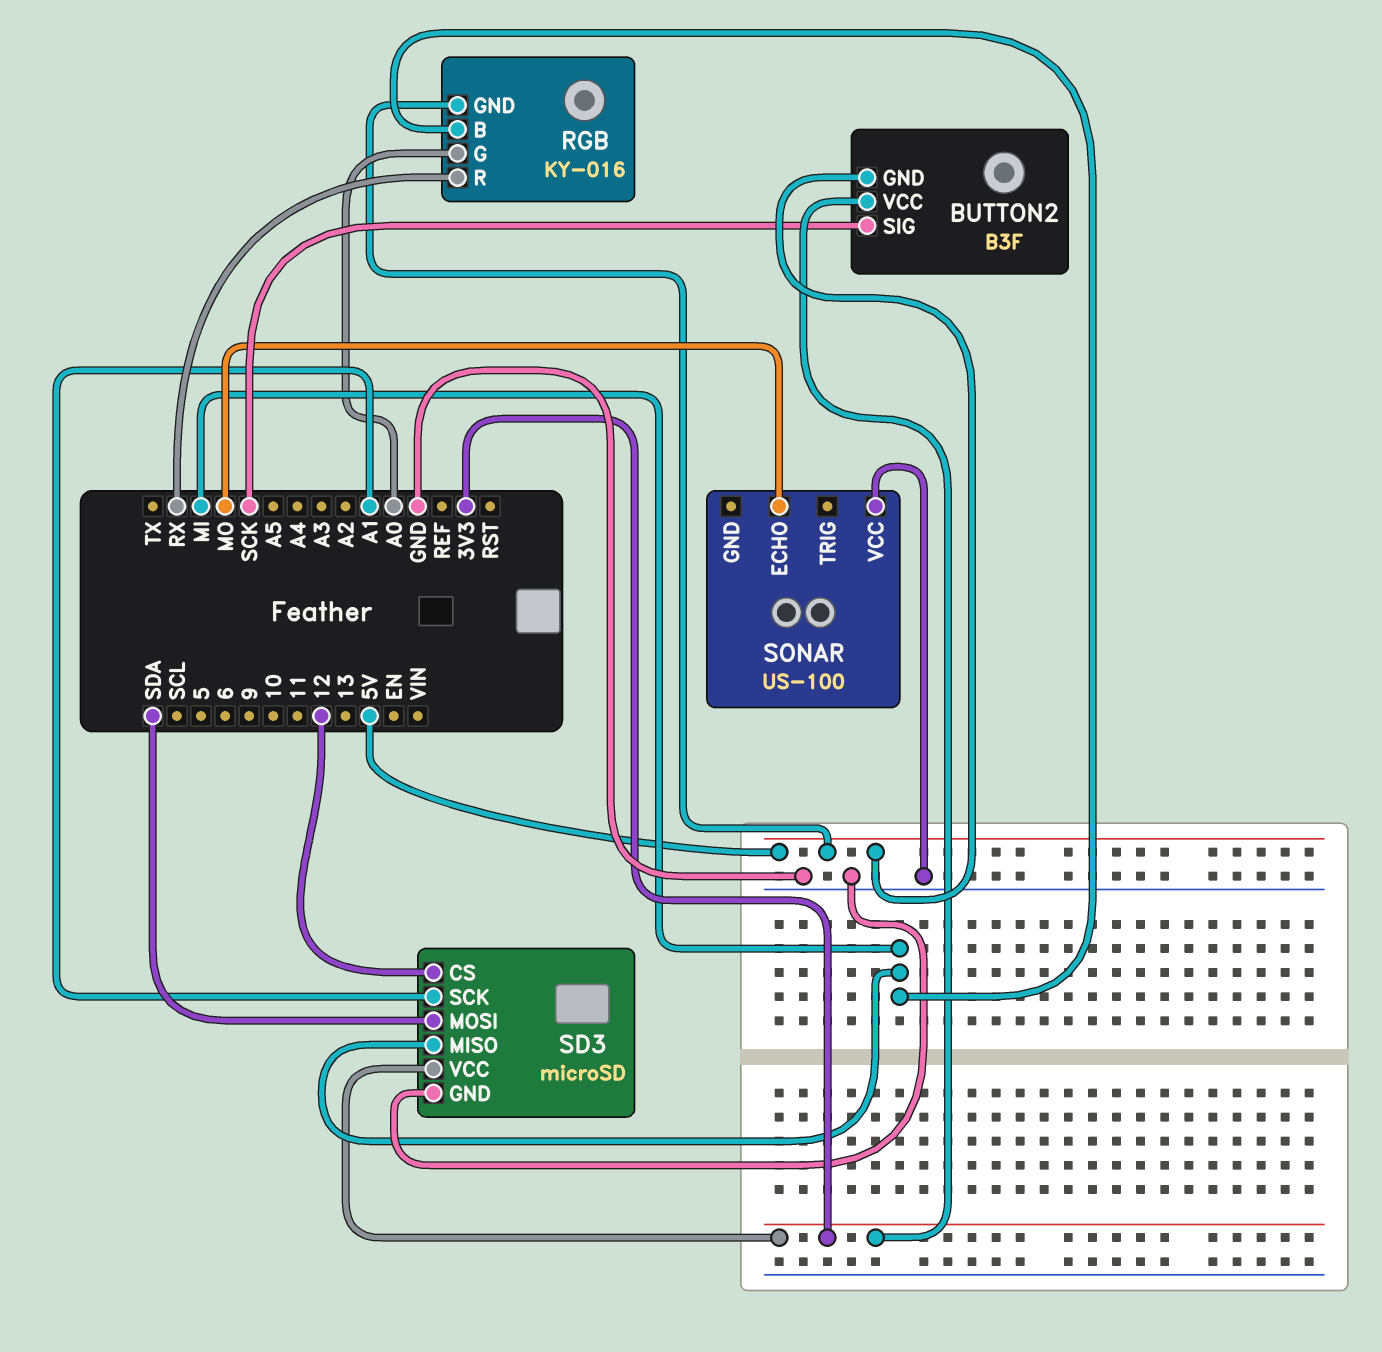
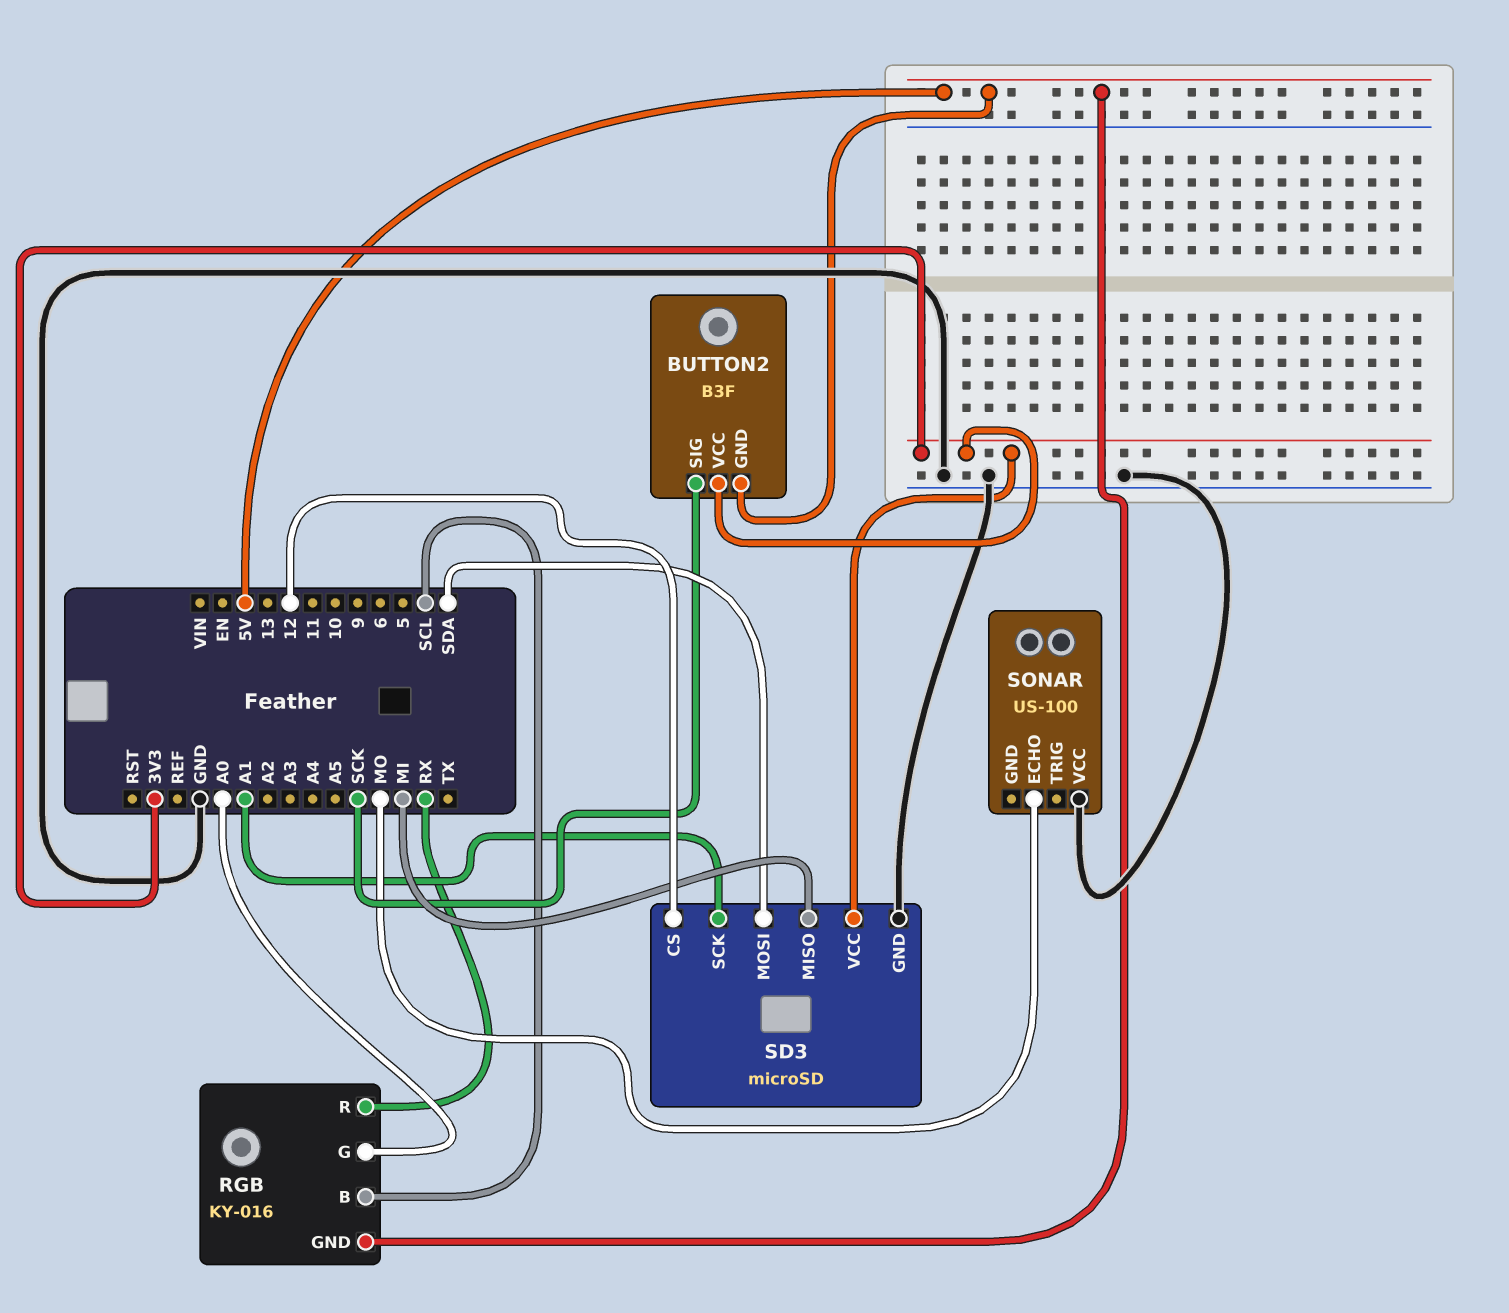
RGB pin B: MI -> SCL

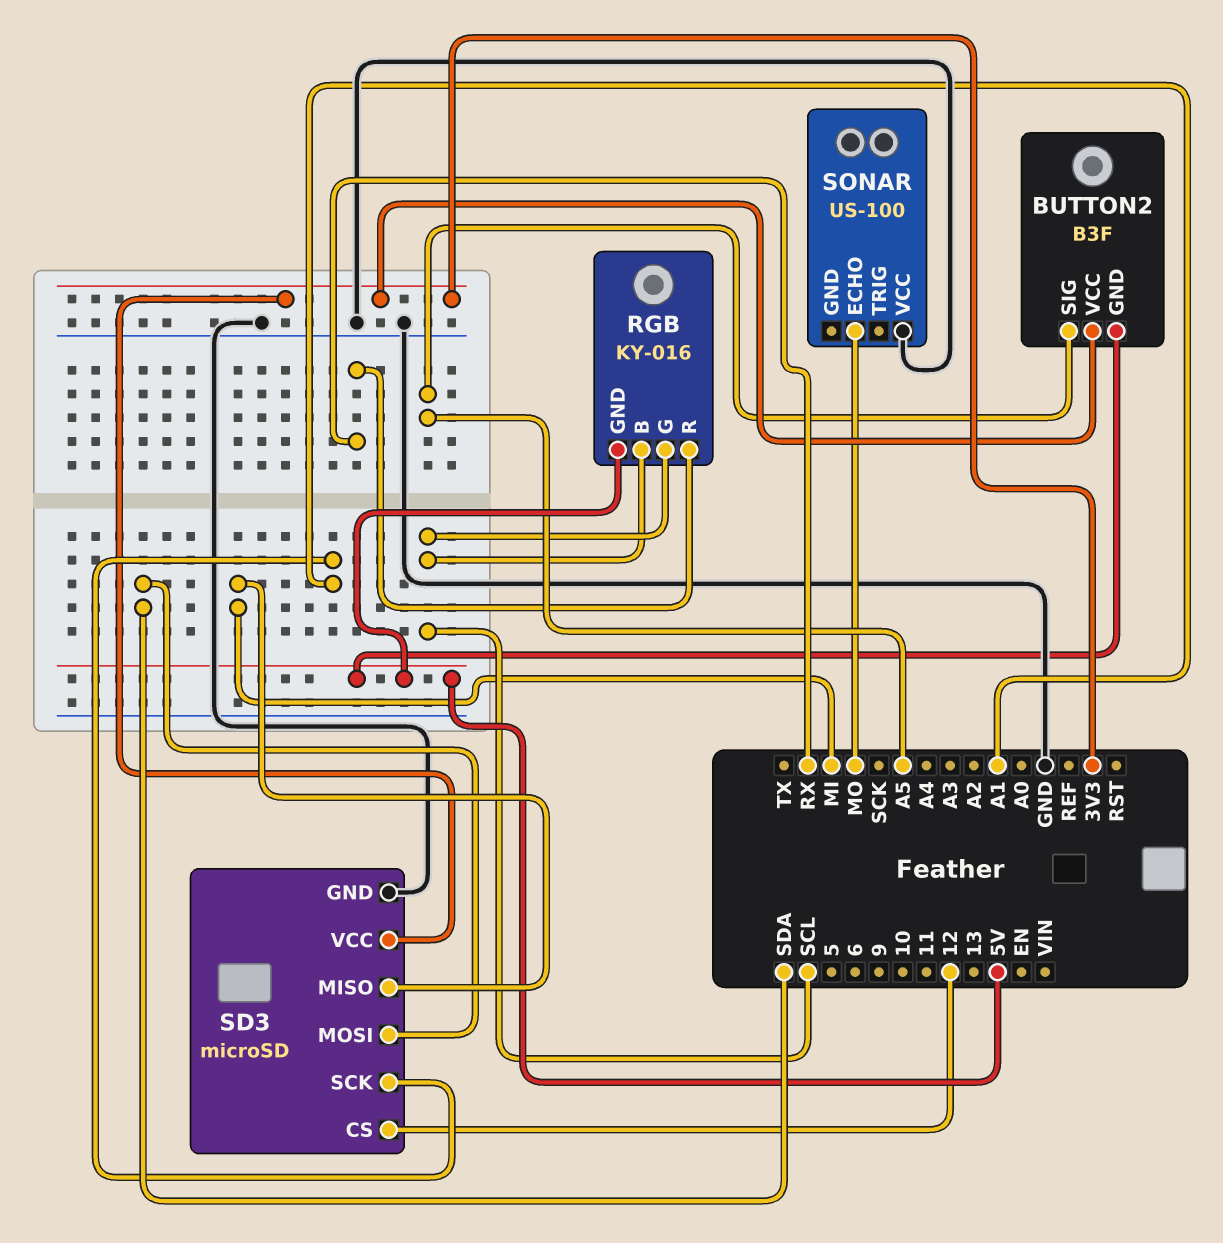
BUTTON2 pin SIG: SCK -> A5
RGB pin G: A0 -> SCL

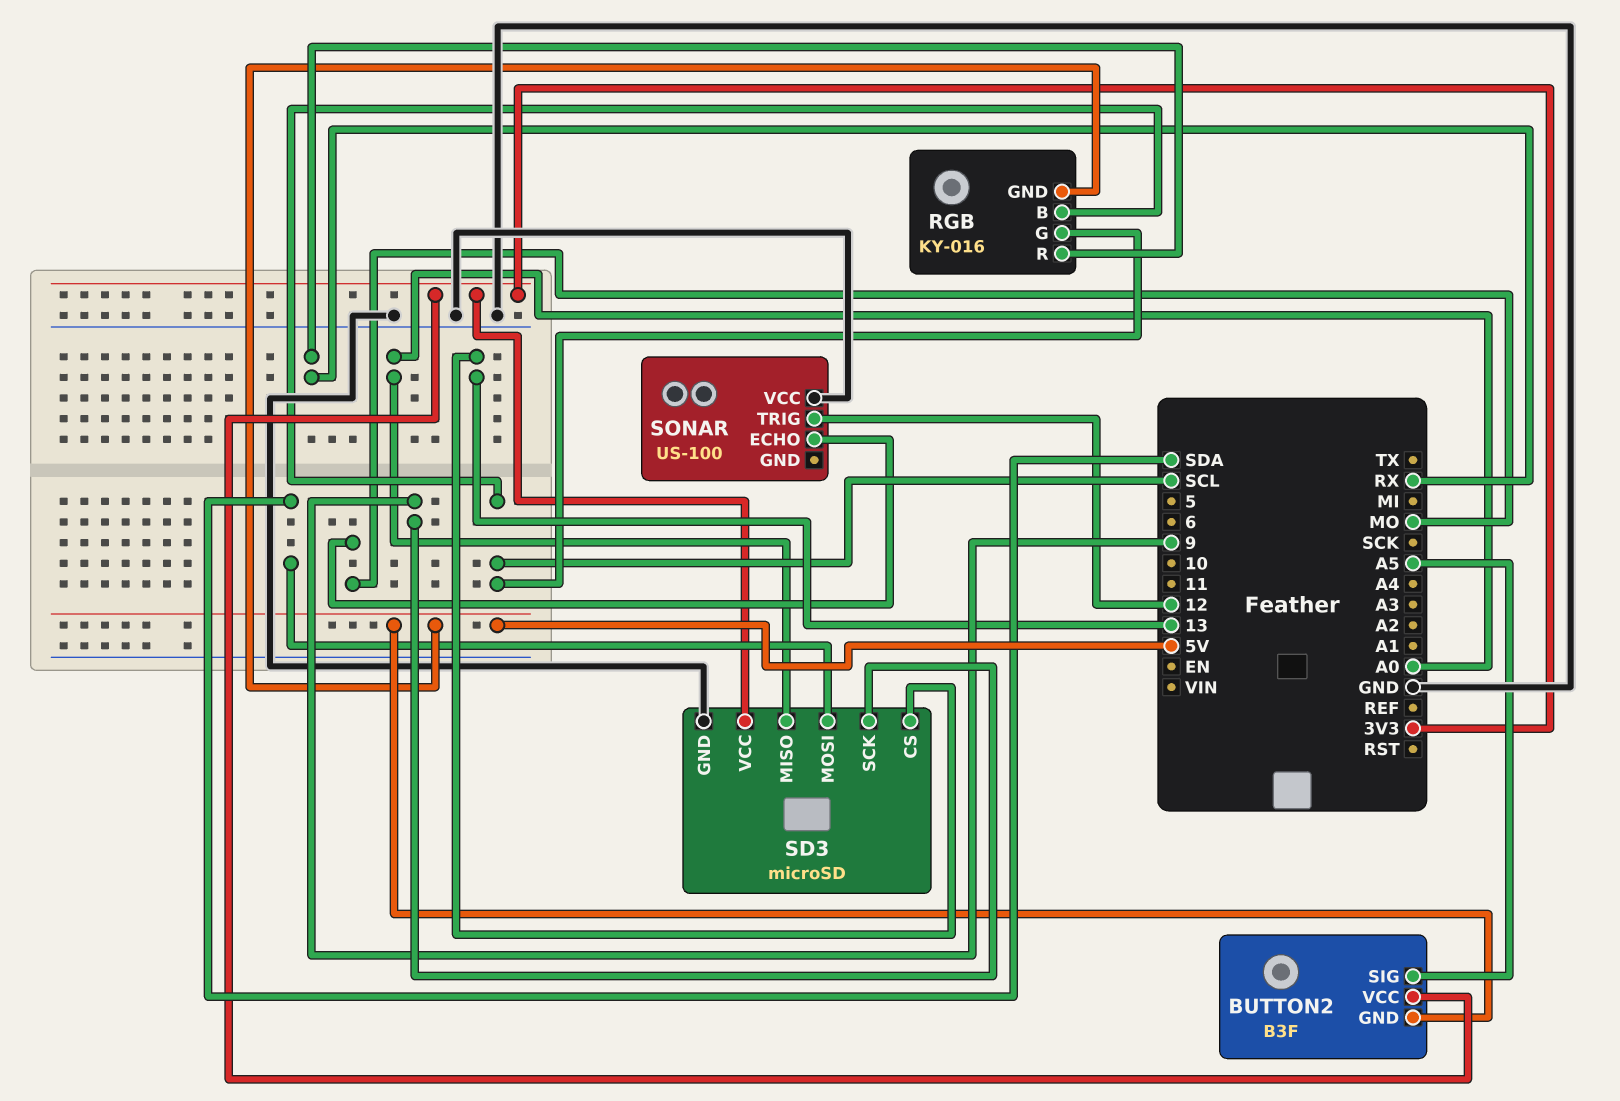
SD3 pin CS: 12 -> 13
SD3 pin MISO: MI -> A0
SD3 pin SCK: A1 -> 9
SONAR pin TRIG: none -> 12

